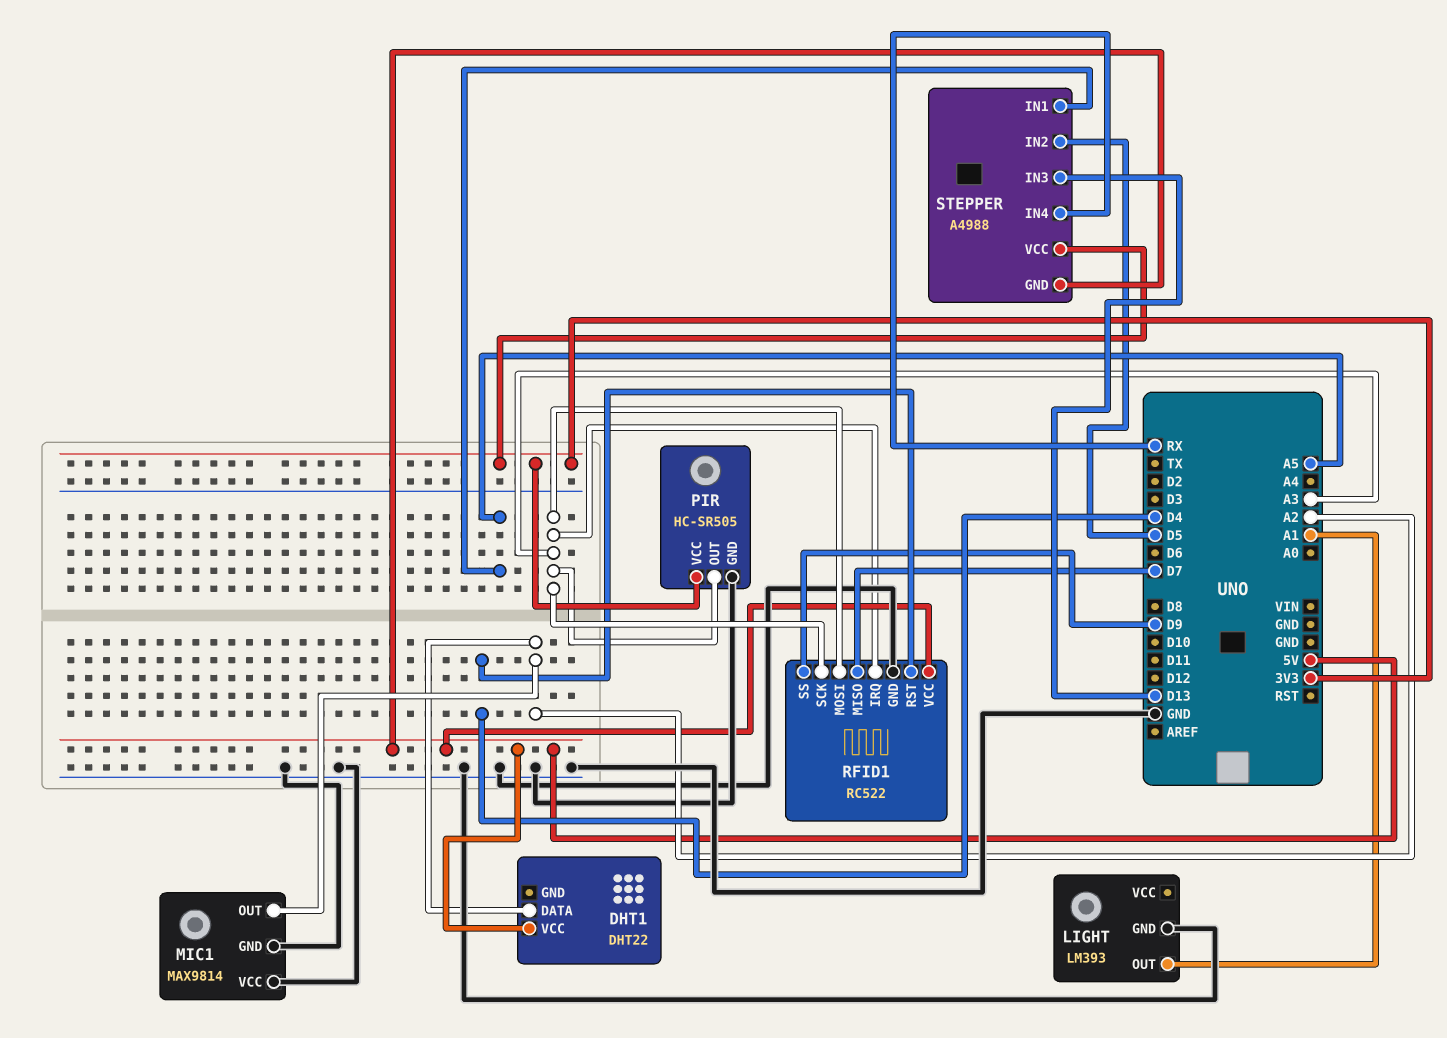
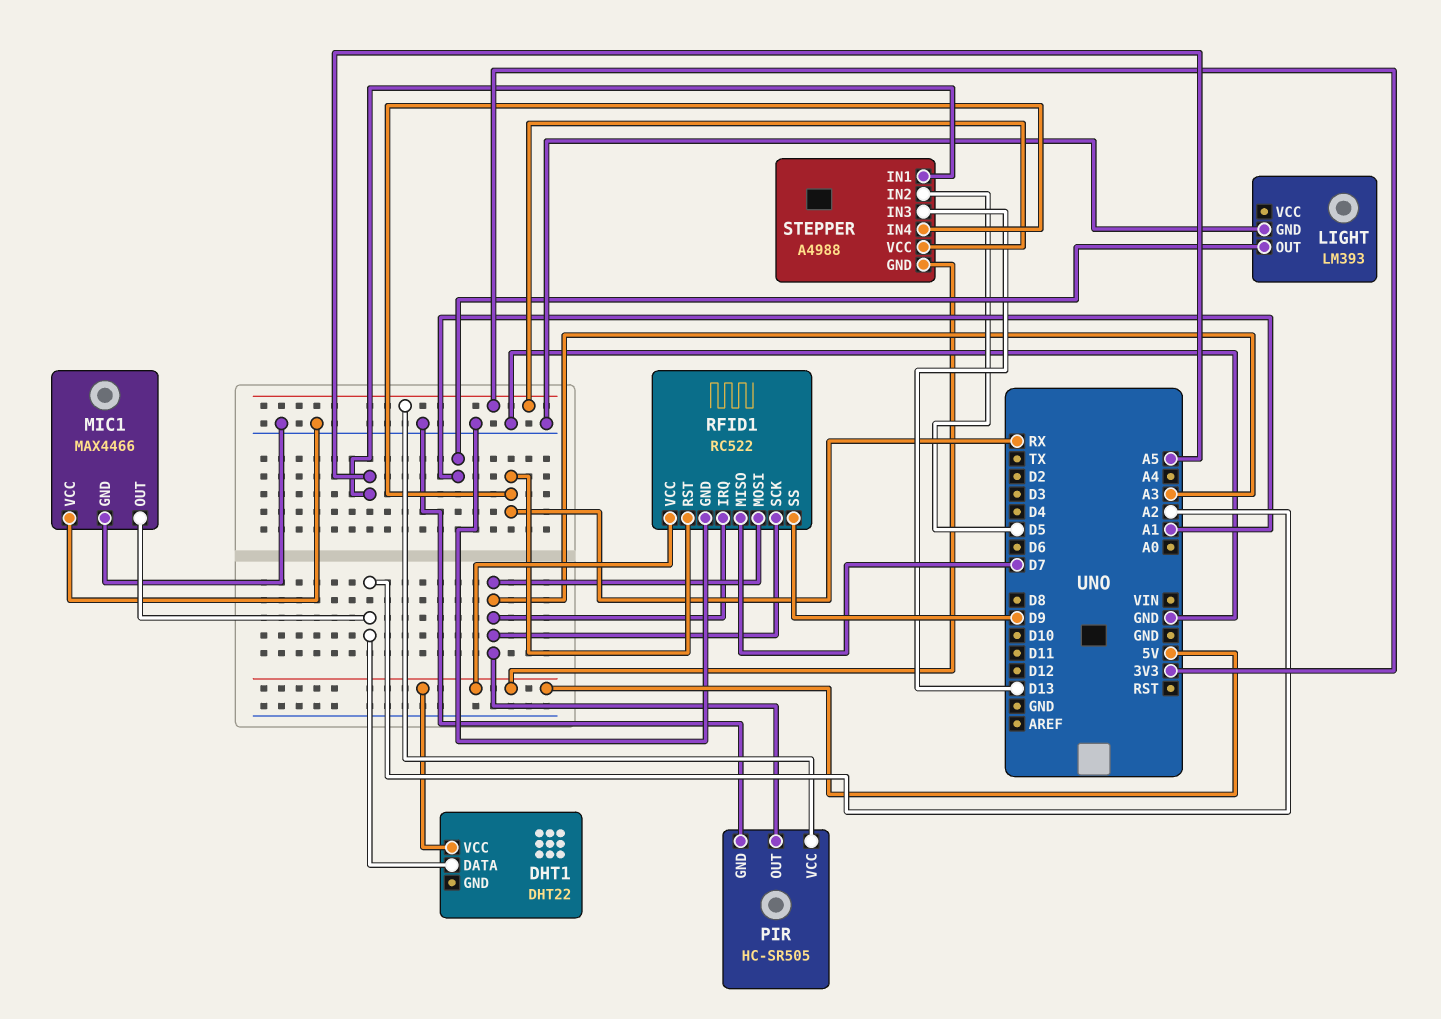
MIC1: MAX9814 -> MAX4466
RFID1 pin RST: D4 -> RX

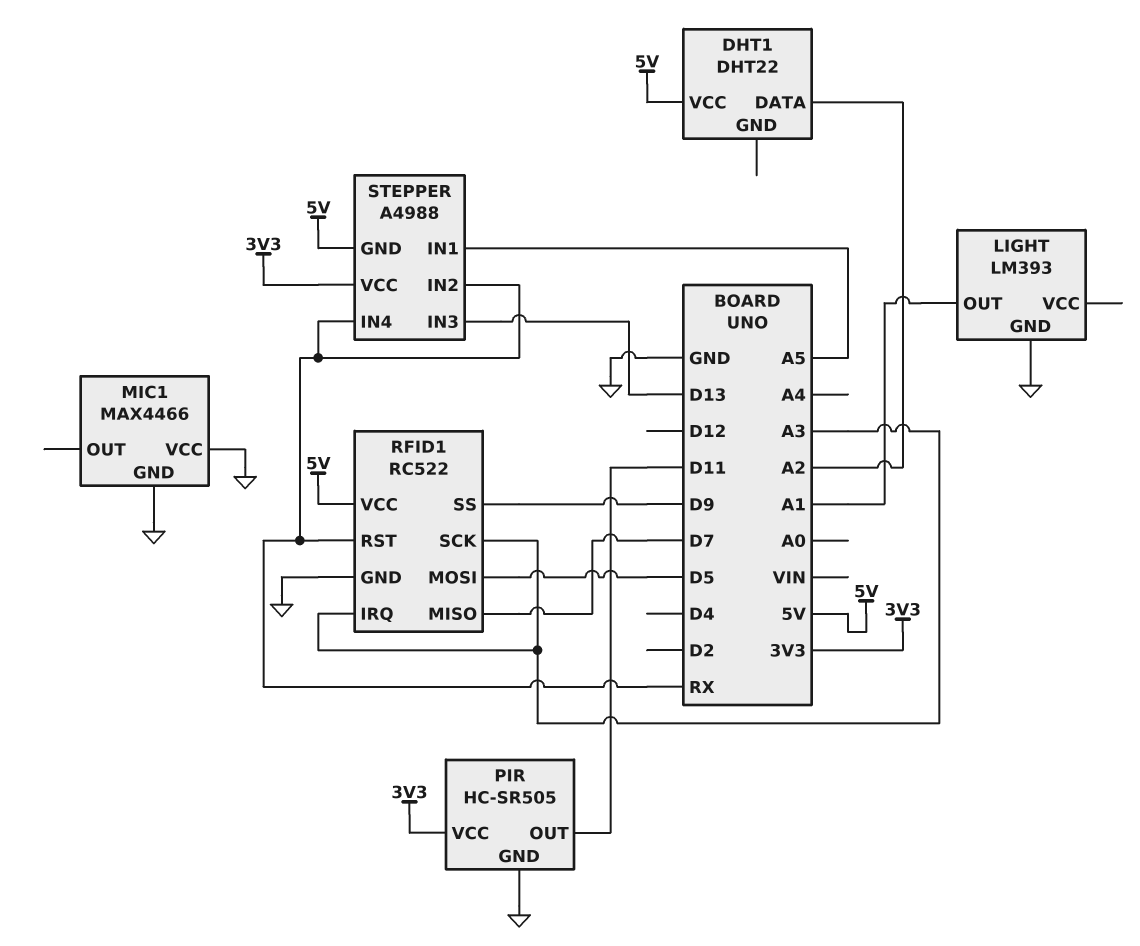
MIC1 pin OUT: A2 -> none
PIR pin OUT: A3 -> D11
RFID1 pin MOSI: A3 -> D5
STEPPER pin IN2: D5 -> RX

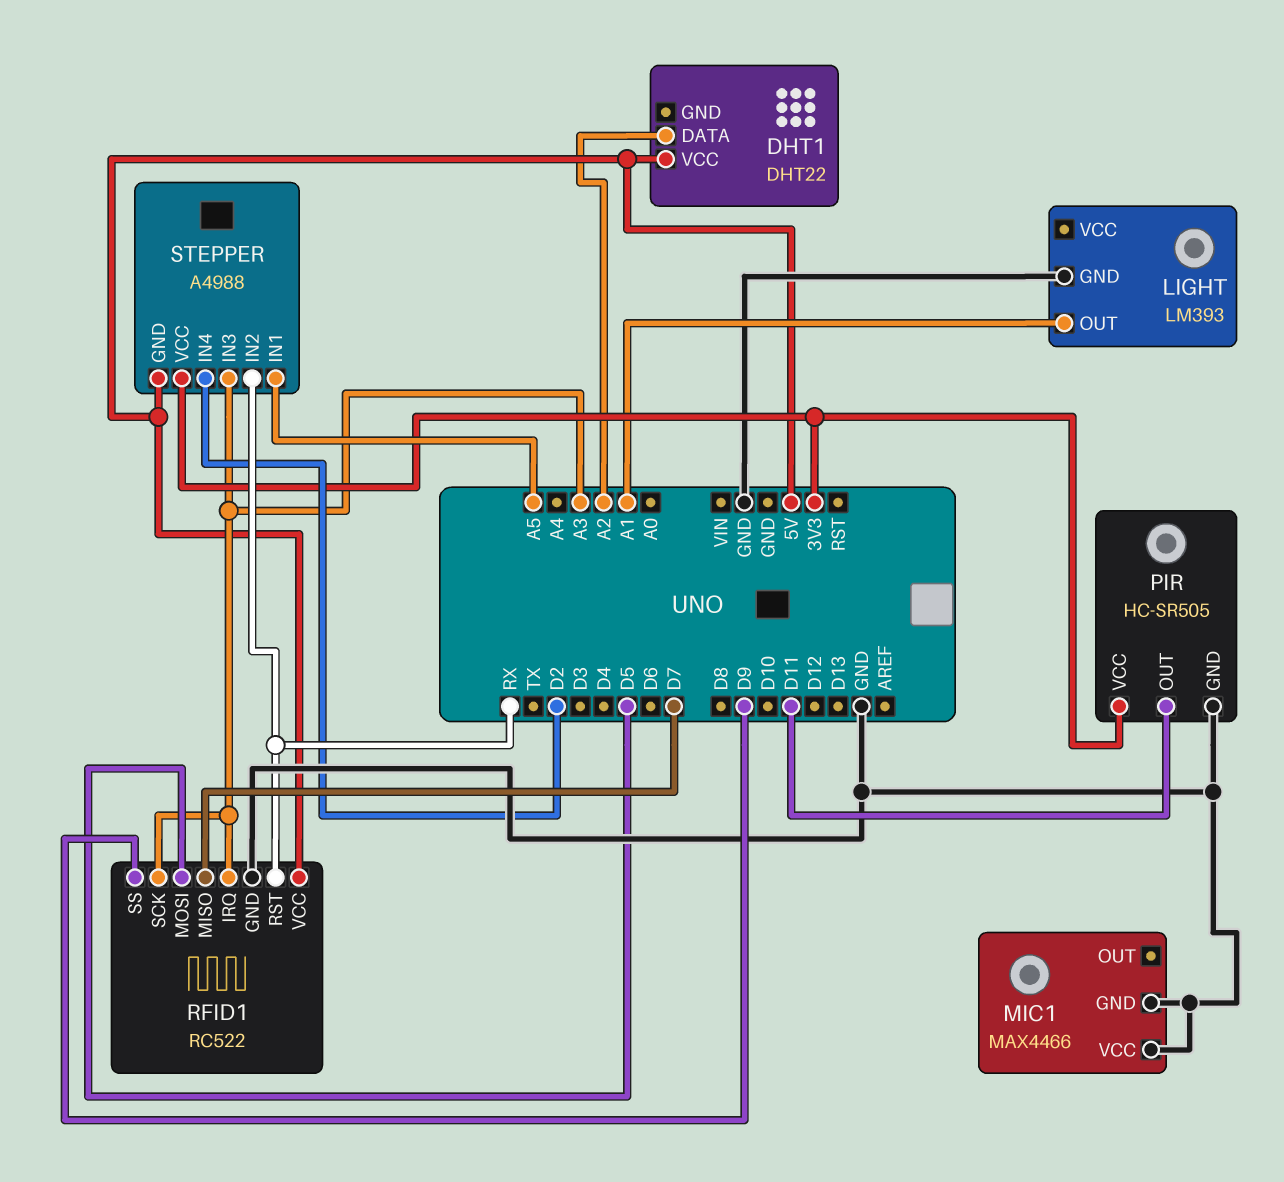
STEPPER pin IN3: D13 -> A3
STEPPER pin IN4: RX -> D2

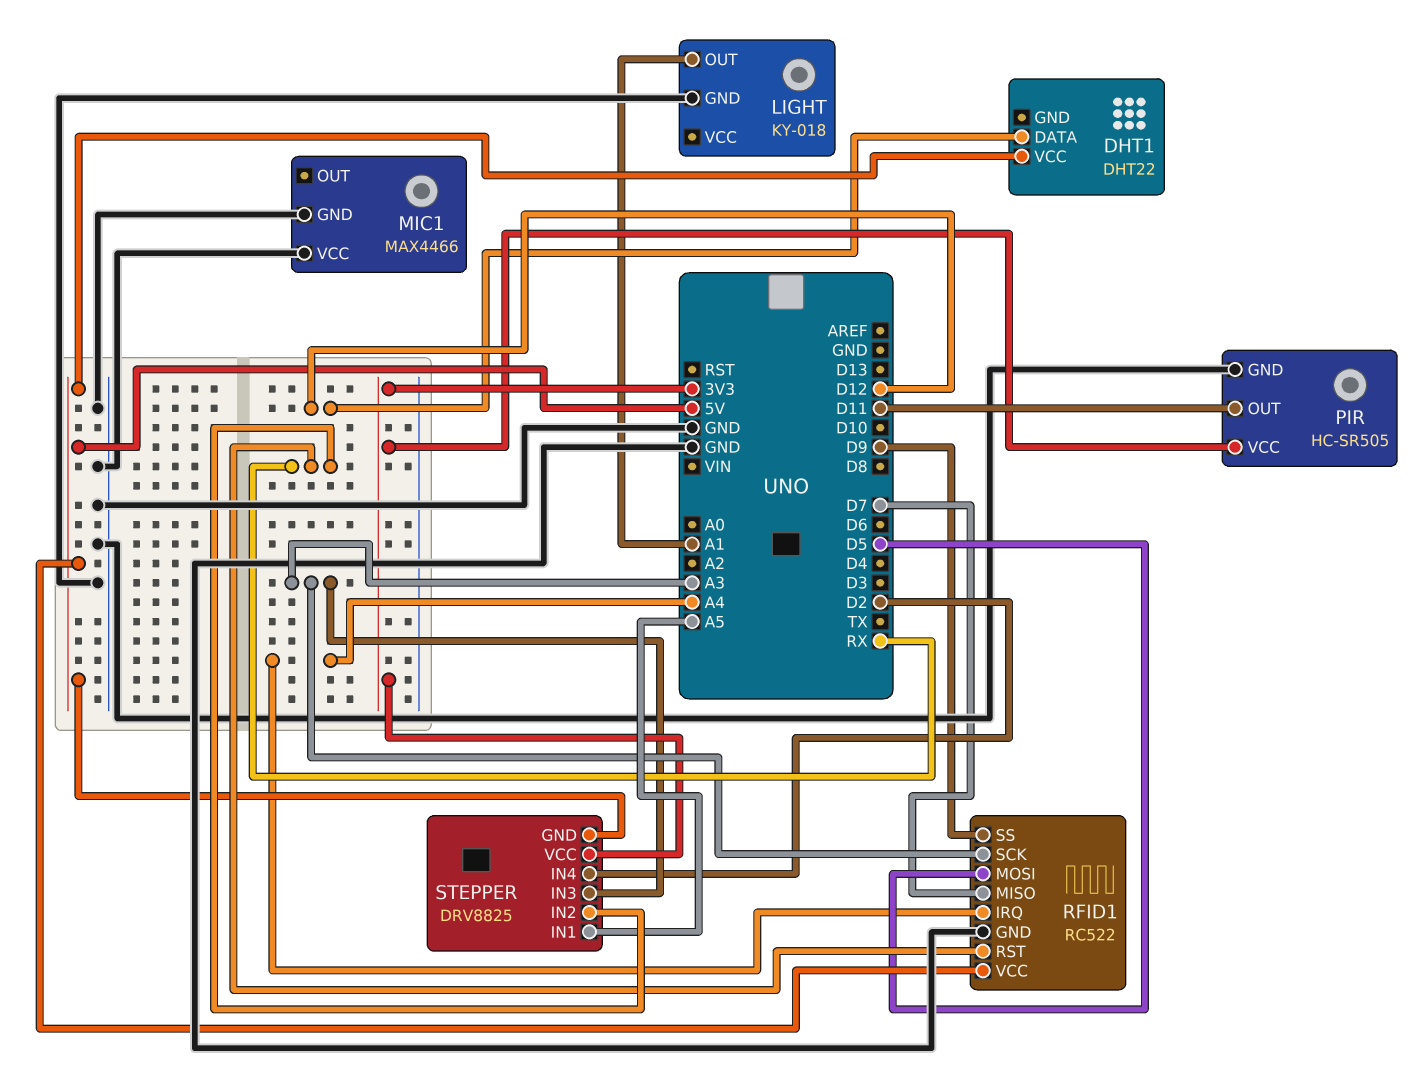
DHT1 pin DATA: A2 -> D12
LIGHT: LM393 -> KY-018
RFID1 pin IRQ: A3 -> A4
STEPPER: A4988 -> DRV8825

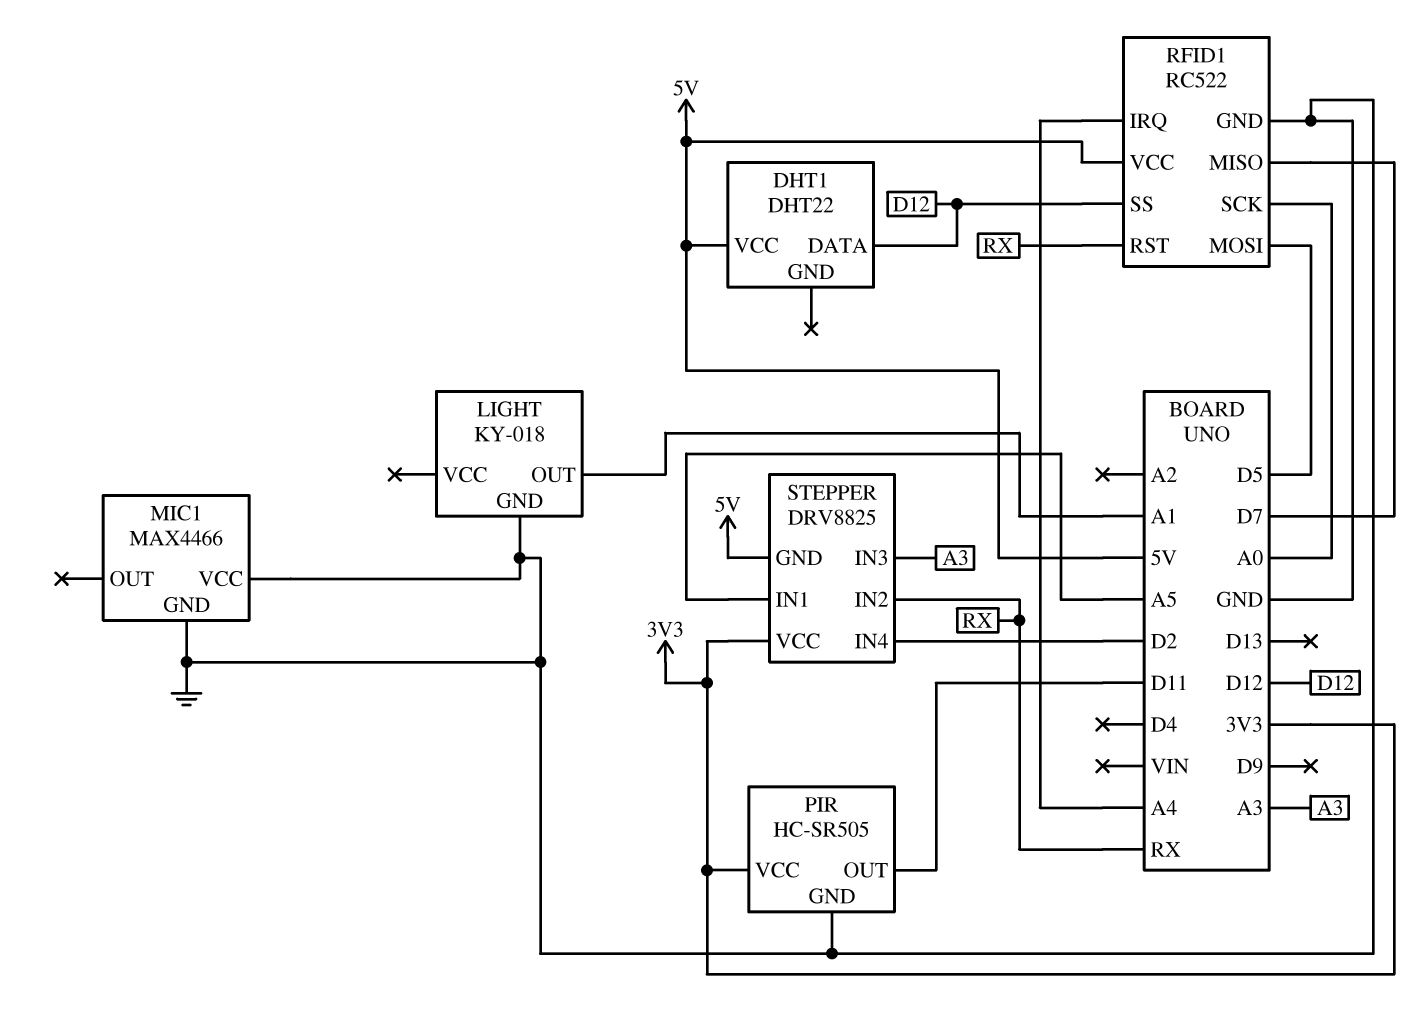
RFID1 pin SCK: A3 -> A0
RFID1 pin SS: D9 -> D12

